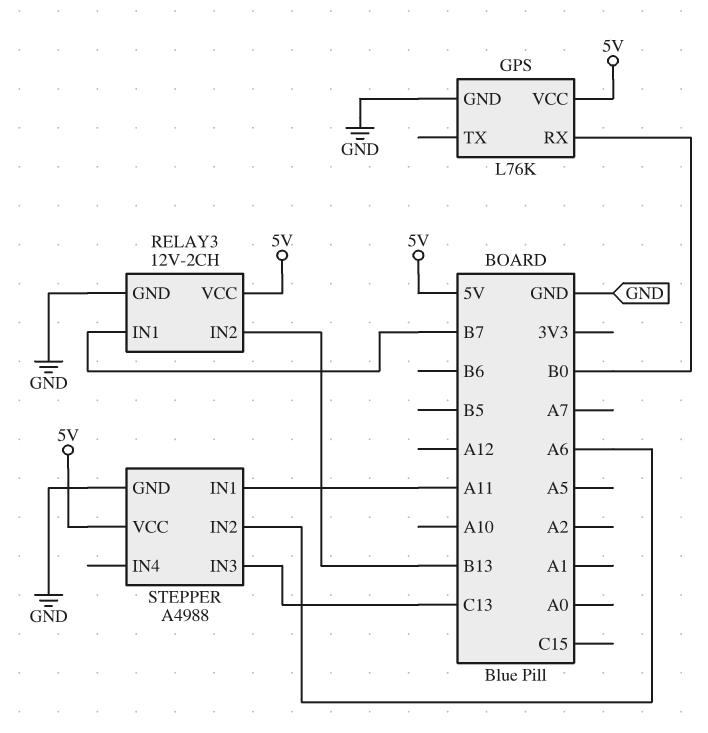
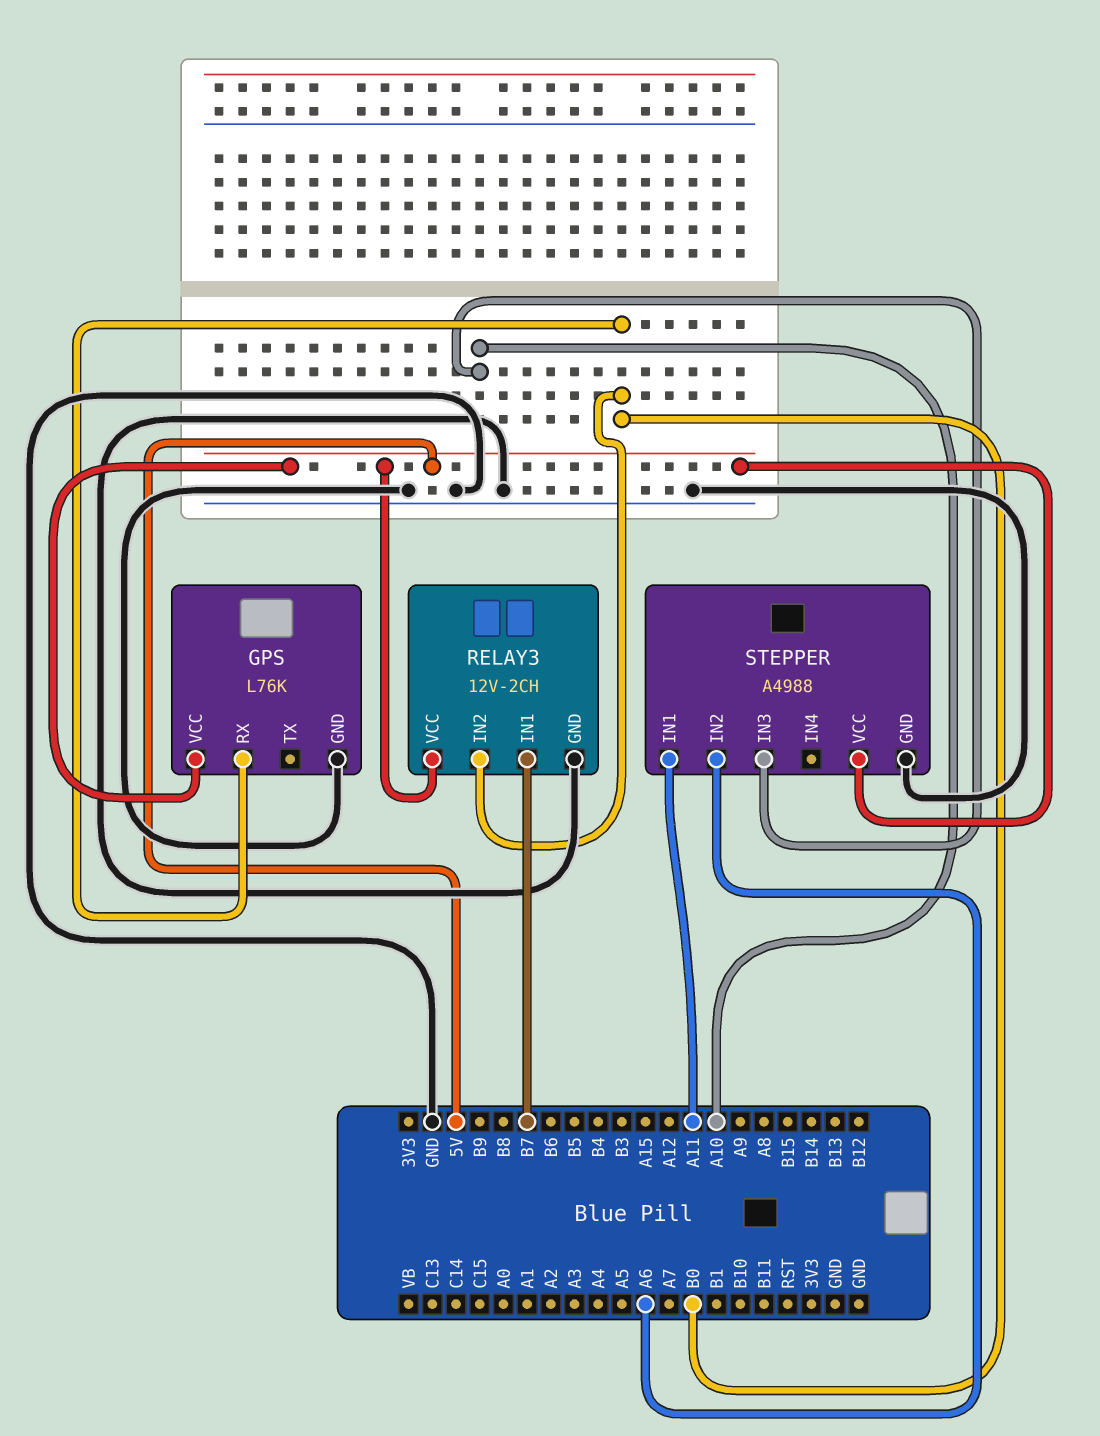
RELAY3 pin IN2: B13 -> B0
STEPPER pin IN3: C13 -> A10

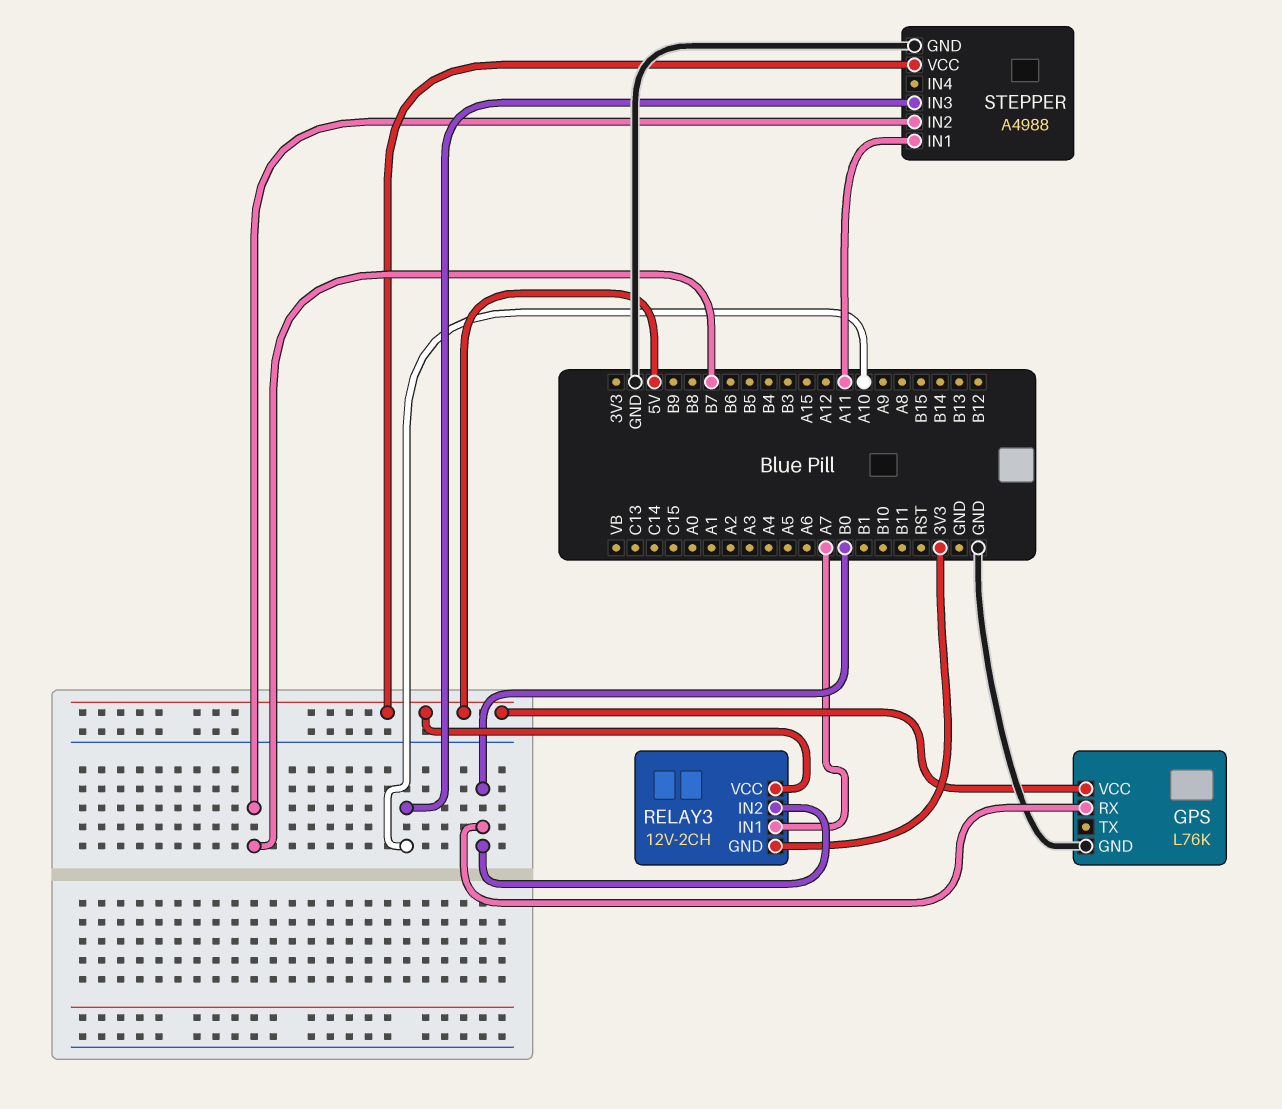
RELAY3 pin GND: GND -> 3V3
RELAY3 pin IN1: B7 -> A7
STEPPER pin IN2: A6 -> B7

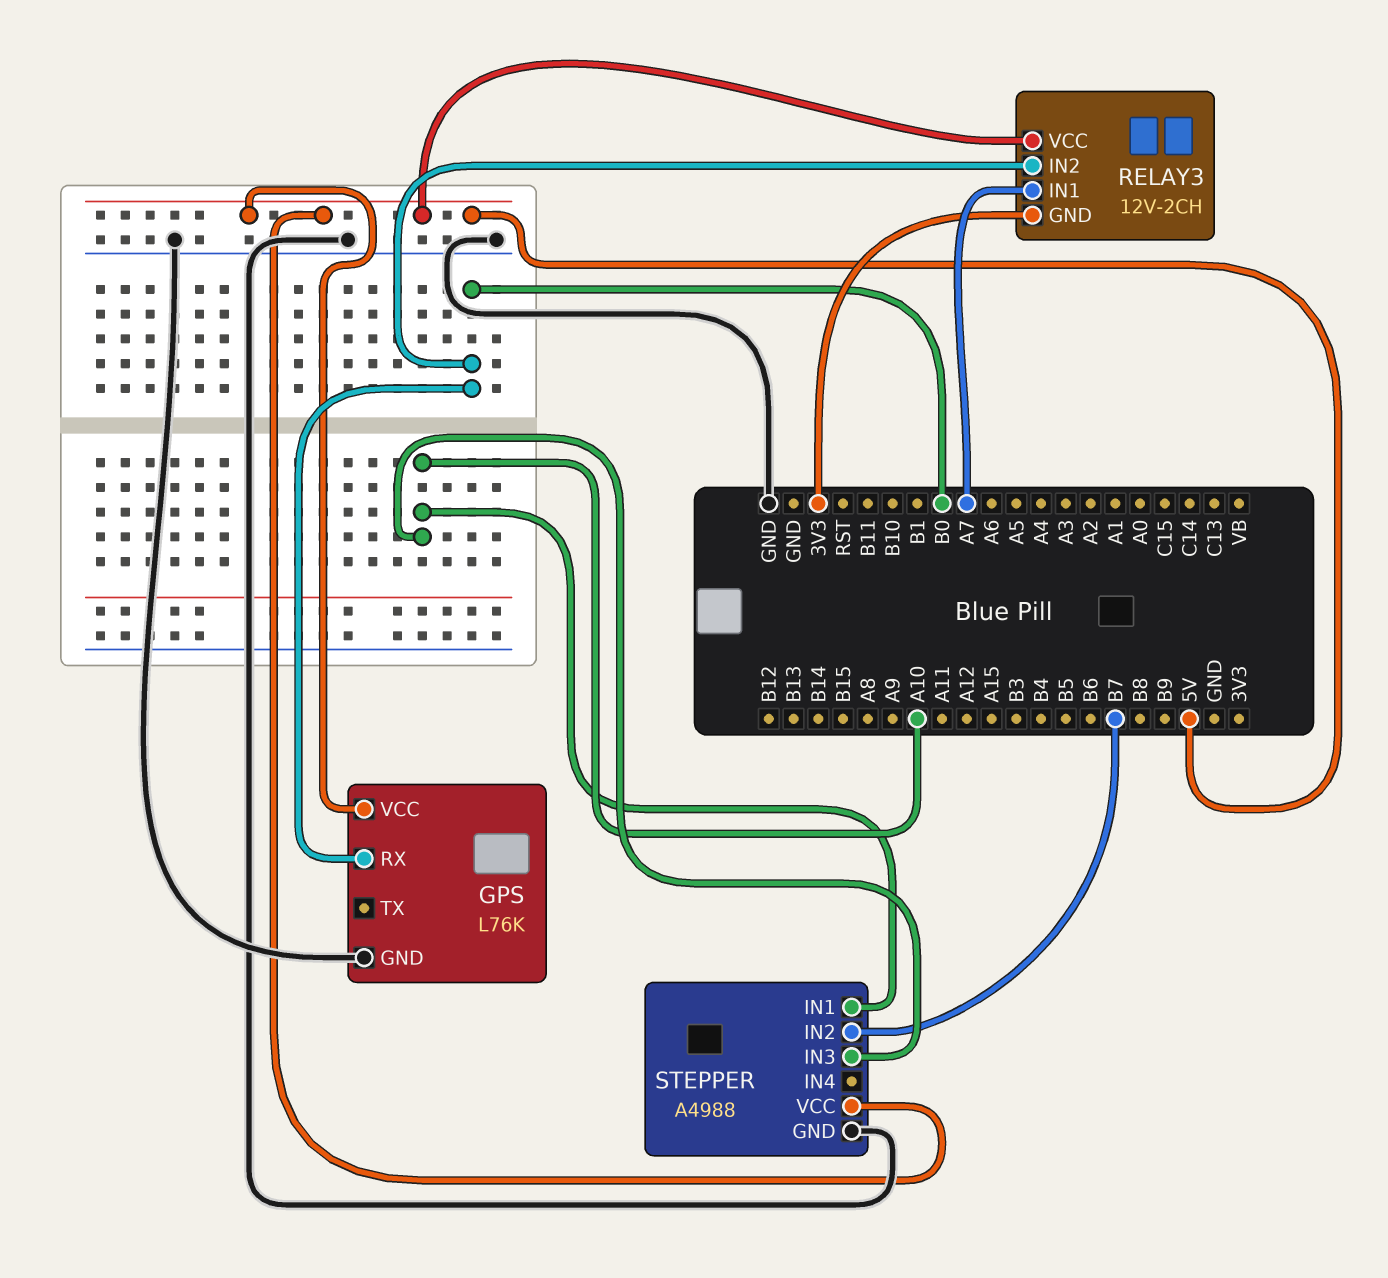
STEPPER pin IN1: A11 -> A10

